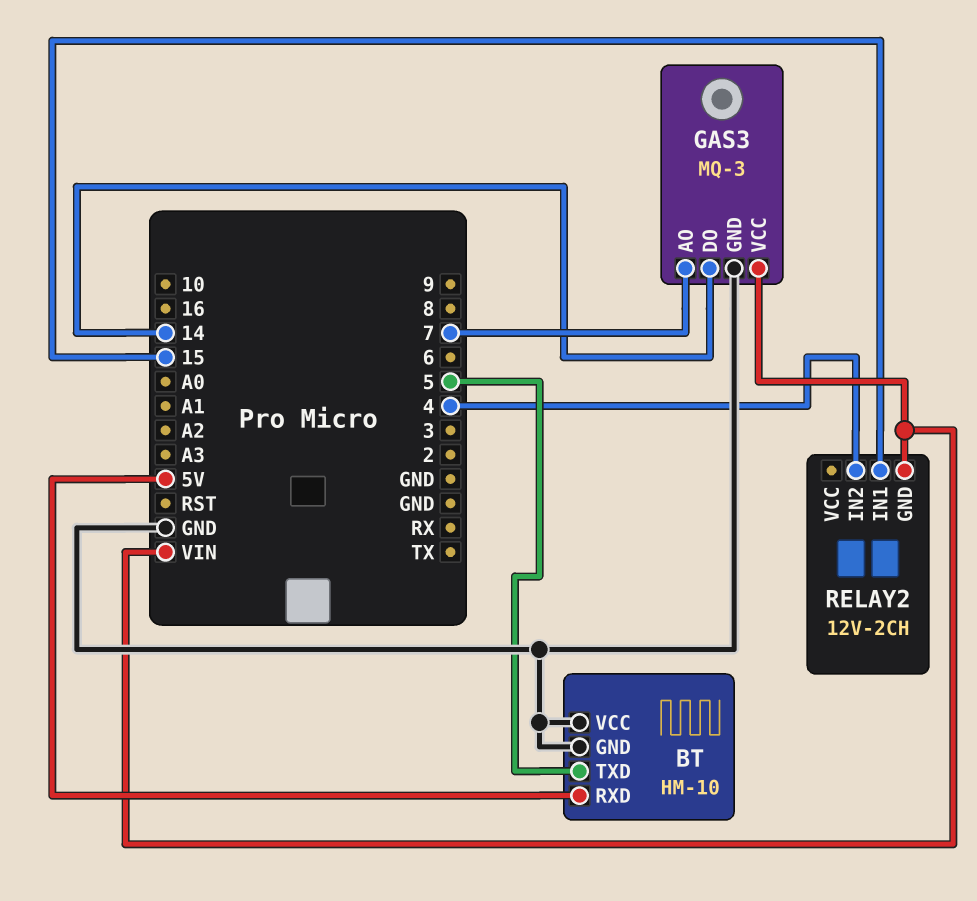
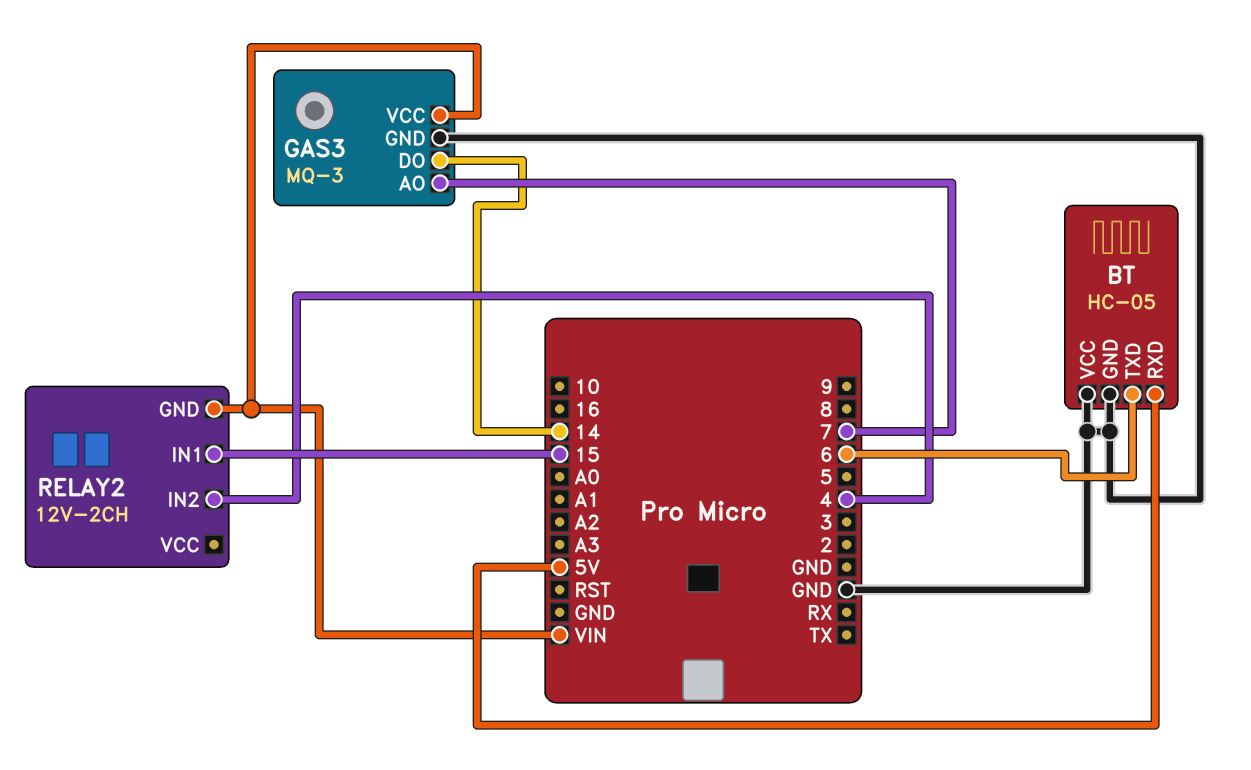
BT: HM-10 -> HC-05
BT pin TXD: 5 -> 6

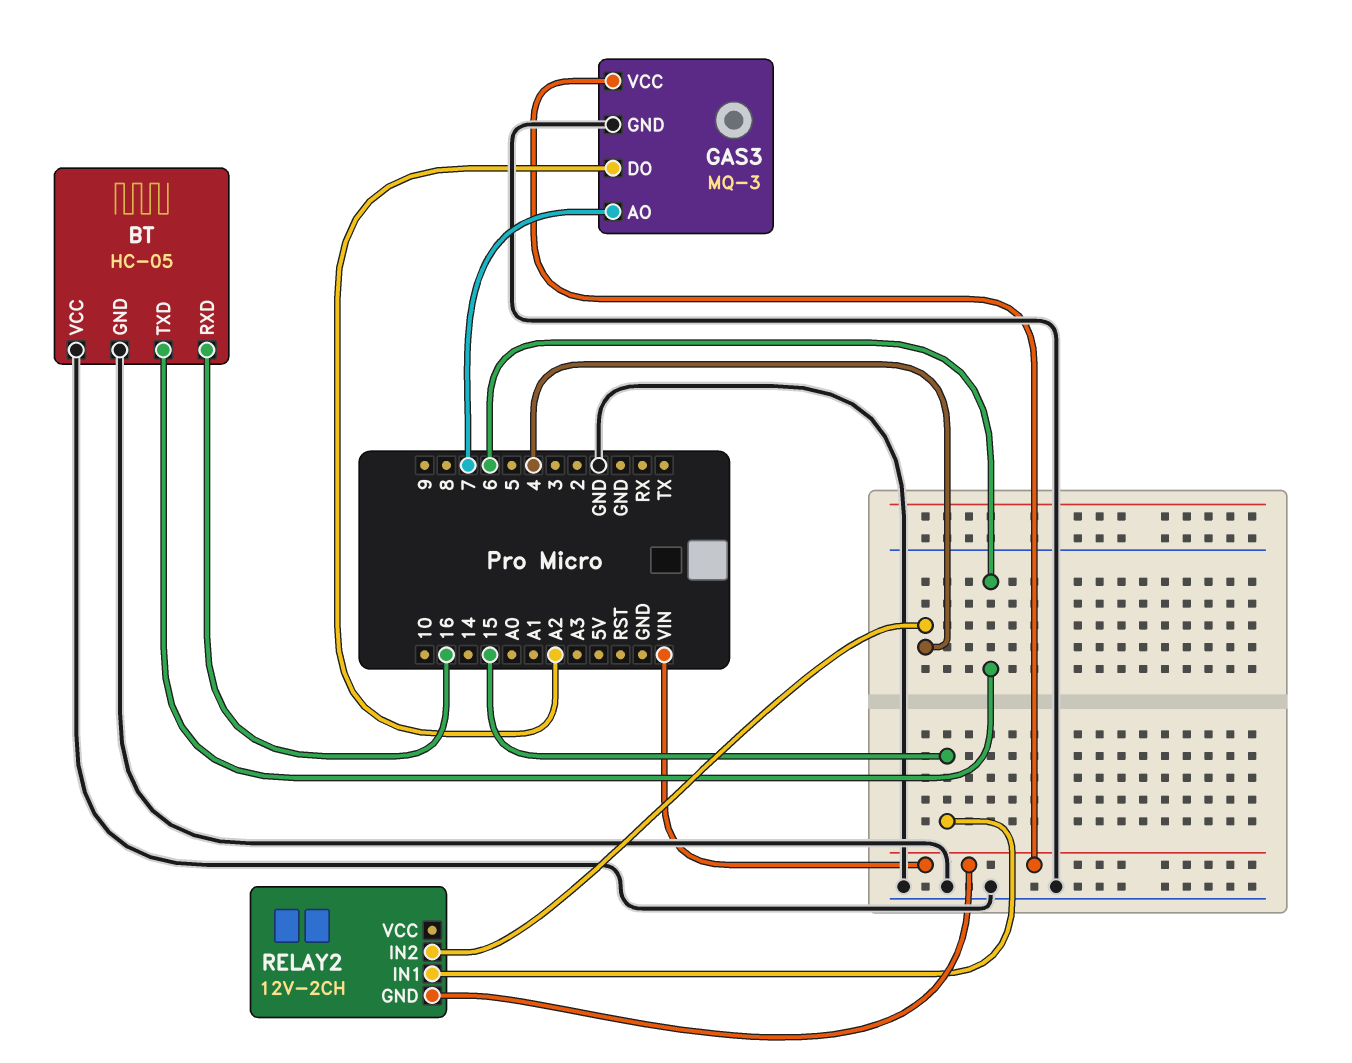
BT pin RXD: 5V -> 16
GAS3 pin DO: 14 -> A2

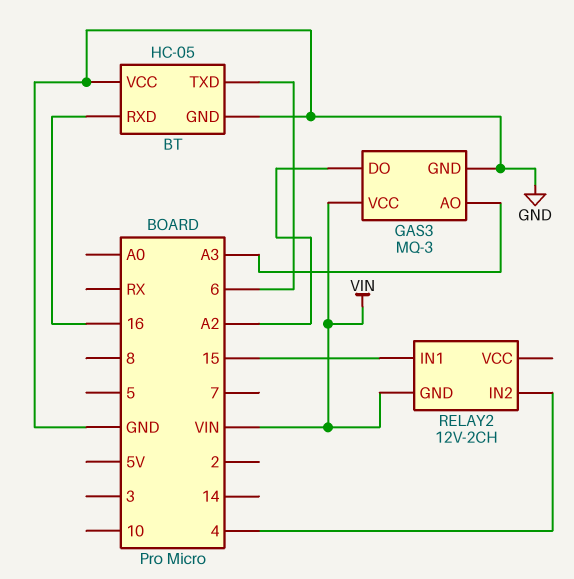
GAS3 pin AO: 7 -> A3

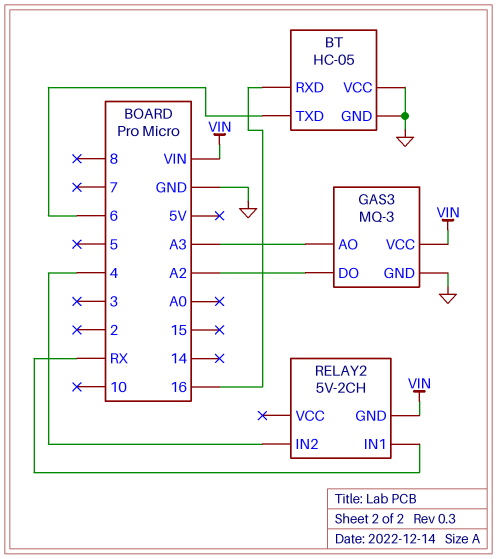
RELAY2: 12V-2CH -> 5V-2CH
RELAY2 pin IN1: 15 -> RX

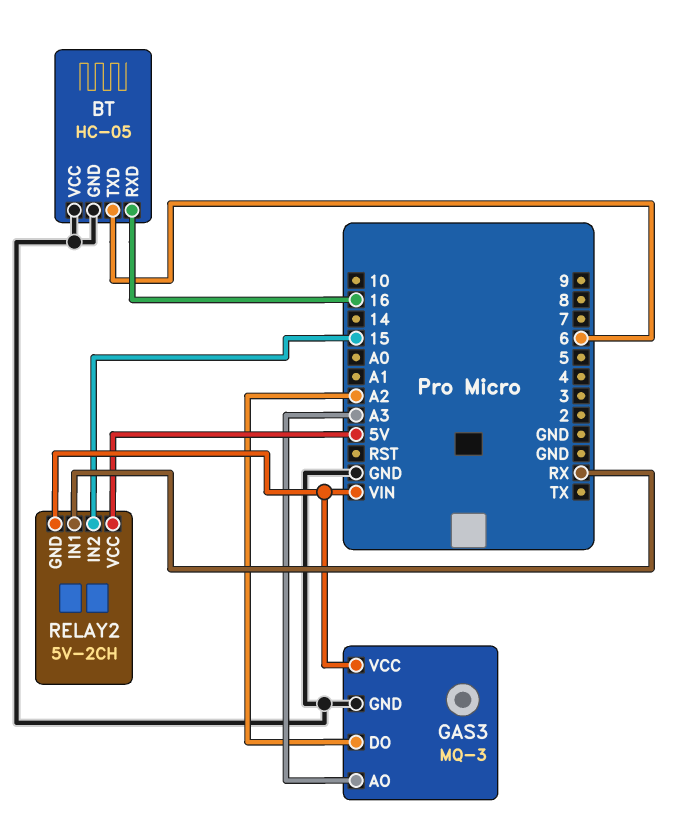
RELAY2 pin IN2: 4 -> 15
RELAY2 pin VCC: none -> 5V

